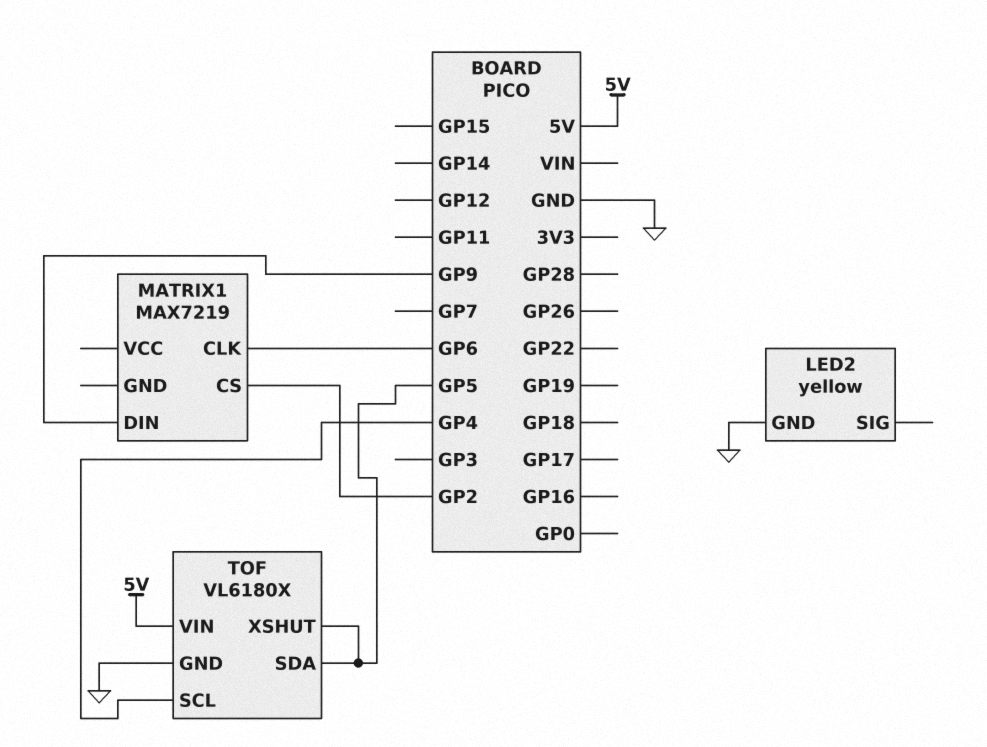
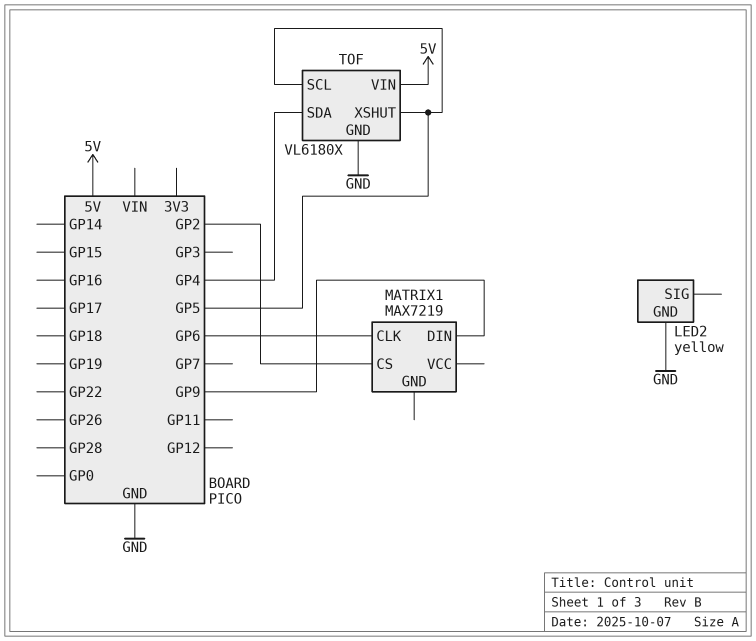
TOF pin SCL: GP4 -> GP5
TOF pin SDA: GP5 -> GP4

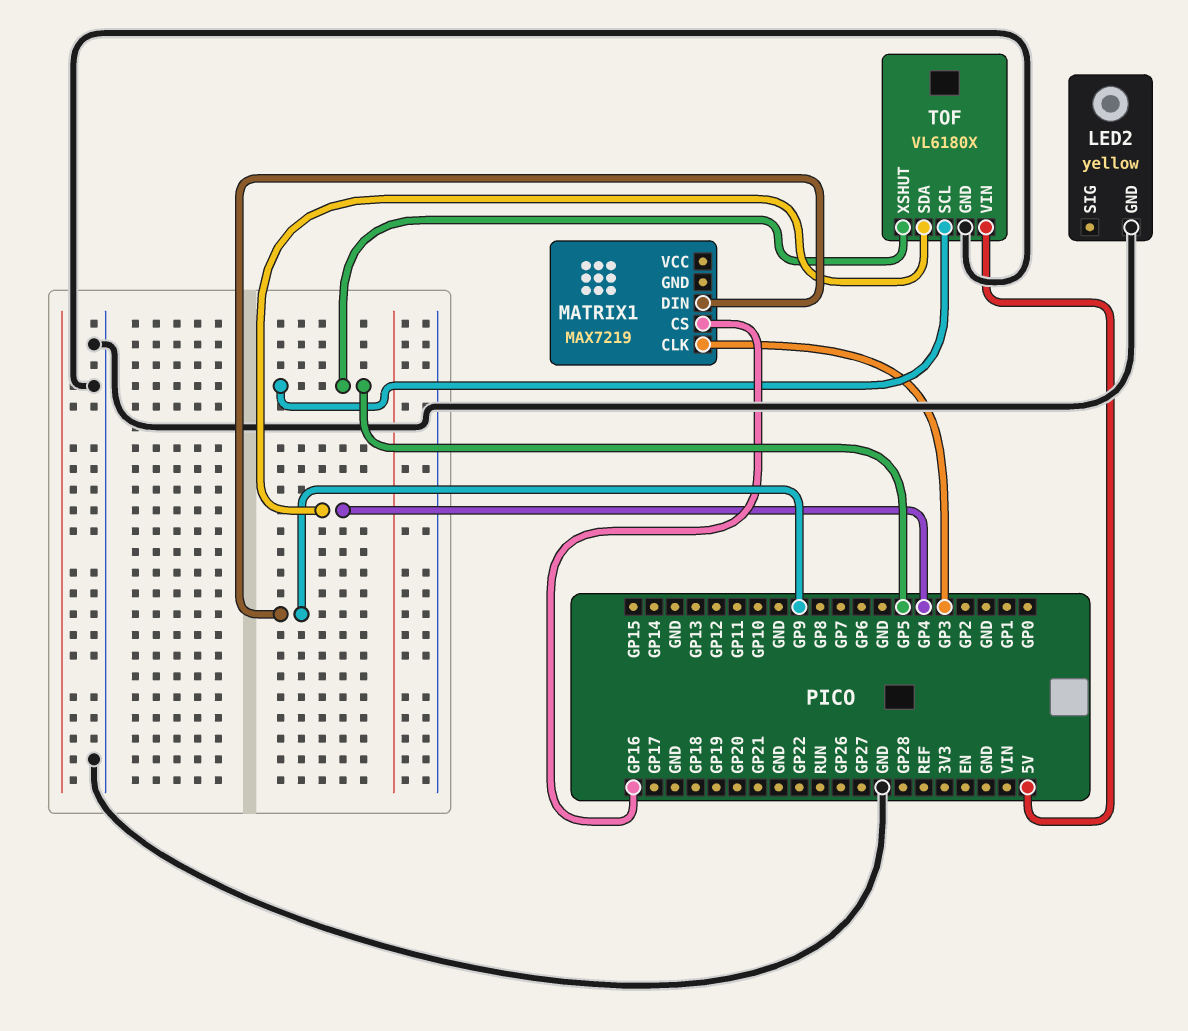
MATRIX1 pin CLK: GP6 -> GP3
MATRIX1 pin CS: GP2 -> GP16

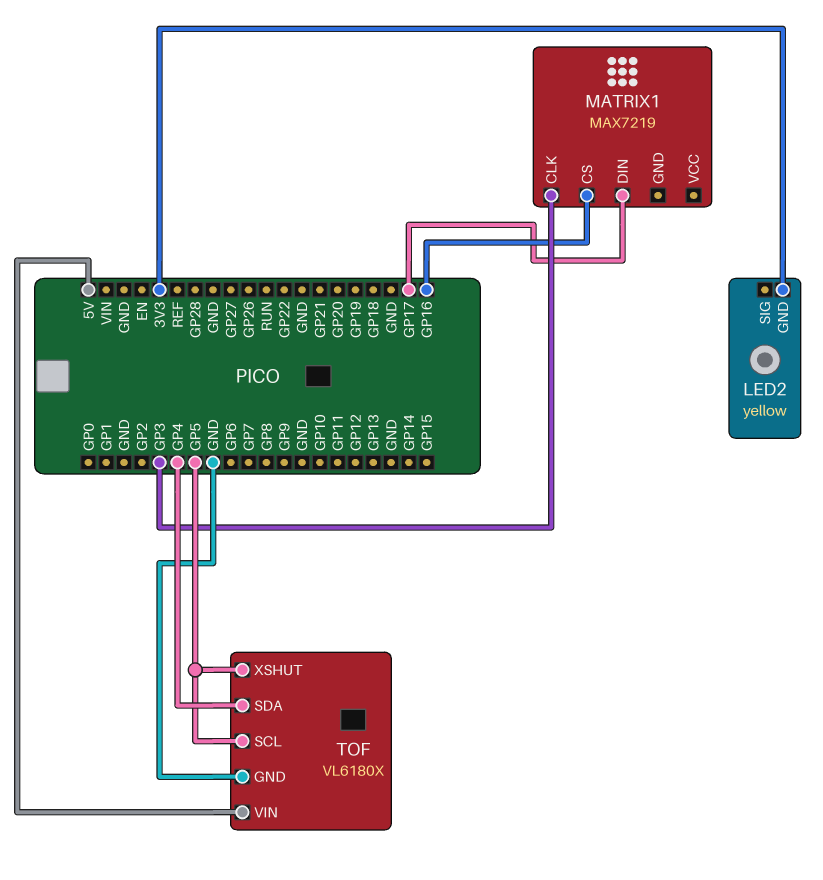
LED2 pin GND: GND -> 3V3
MATRIX1 pin DIN: GP9 -> GP17

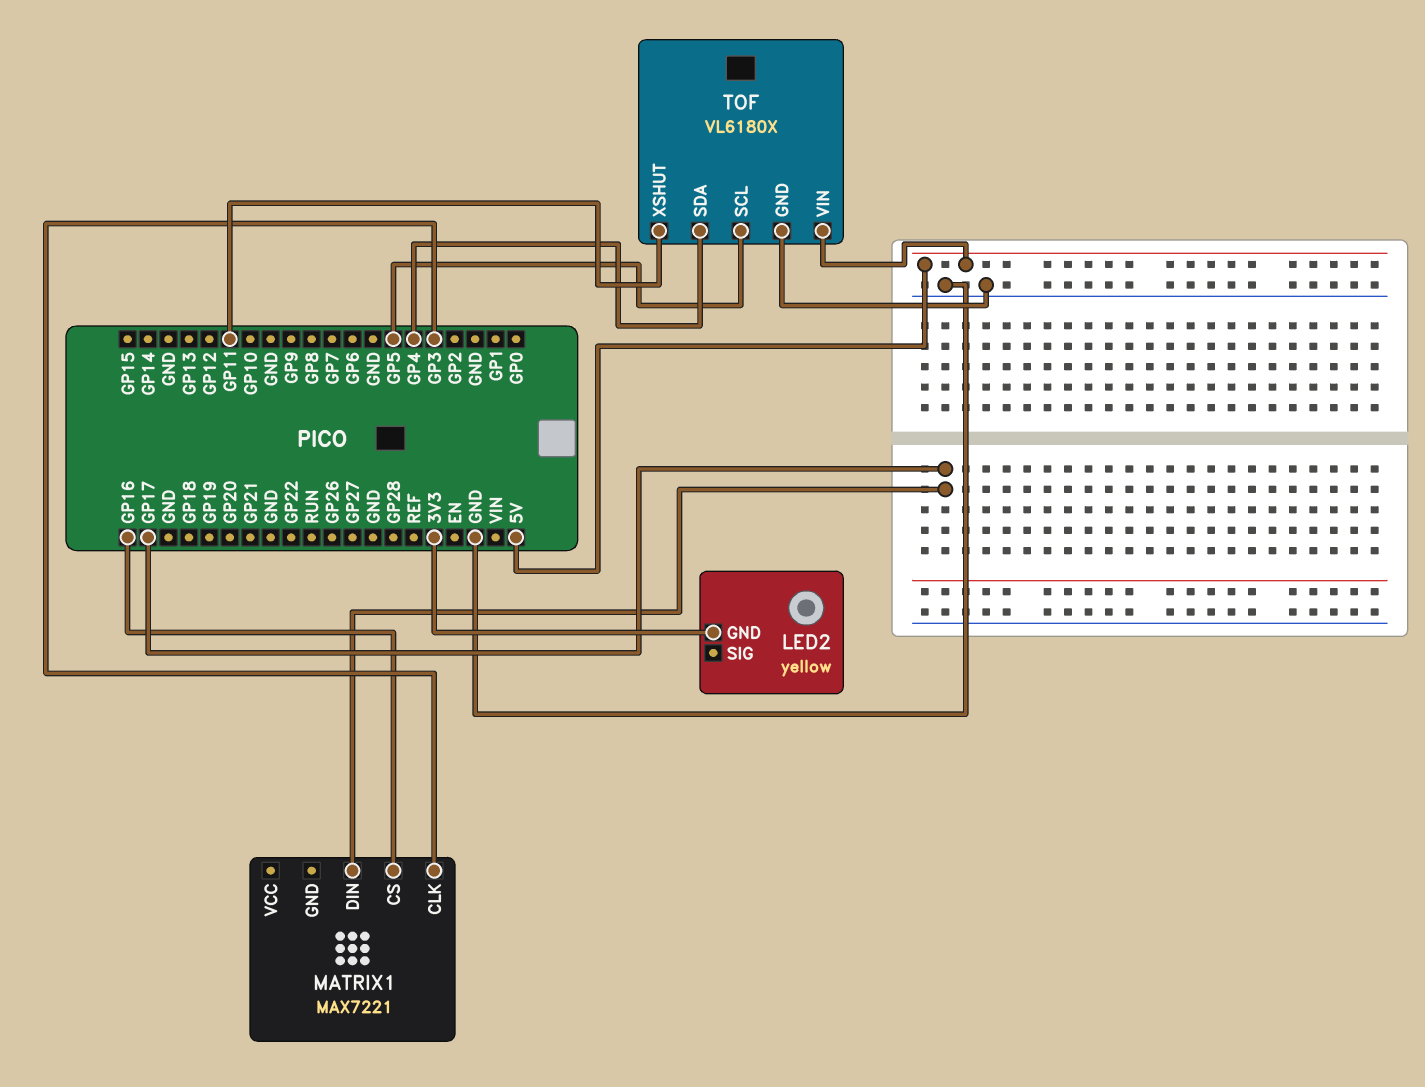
MATRIX1: MAX7219 -> MAX7221
TOF pin XSHUT: GP5 -> GP11

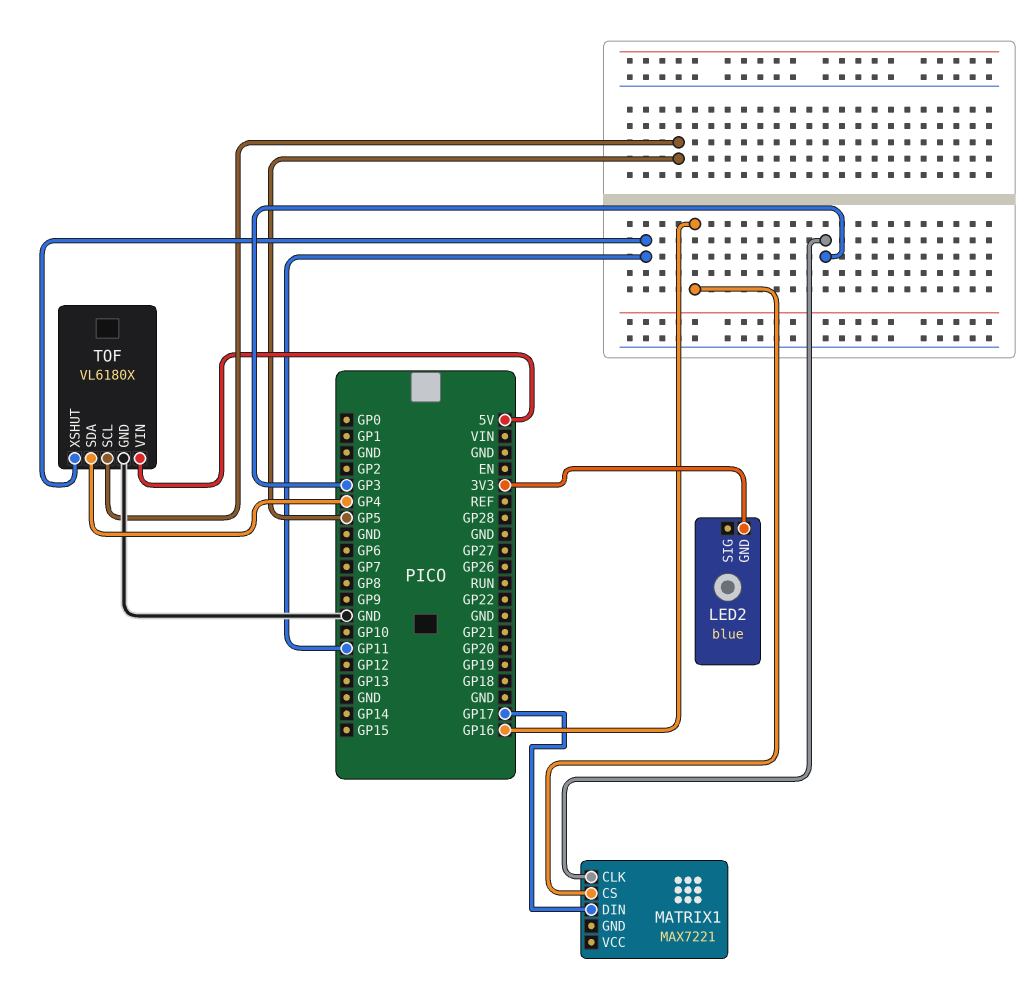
LED2: yellow -> blue

